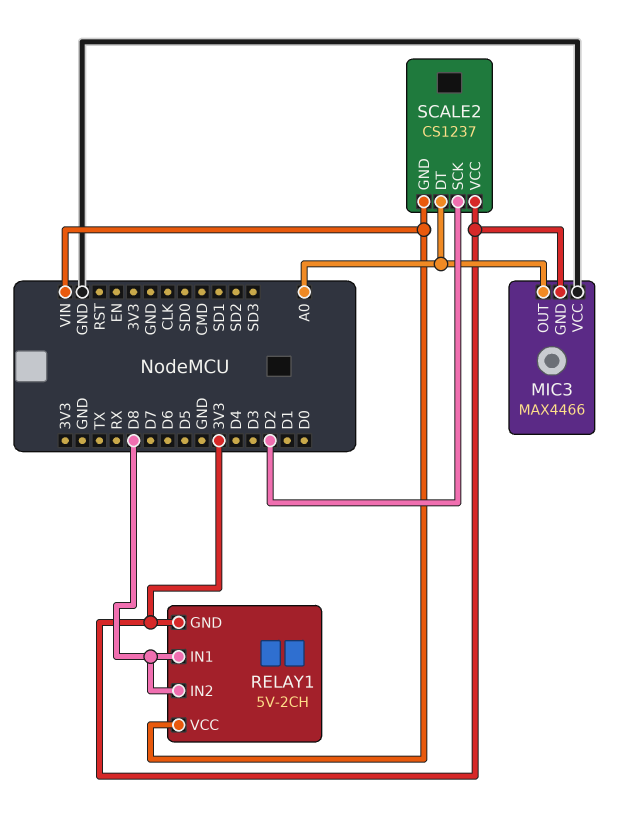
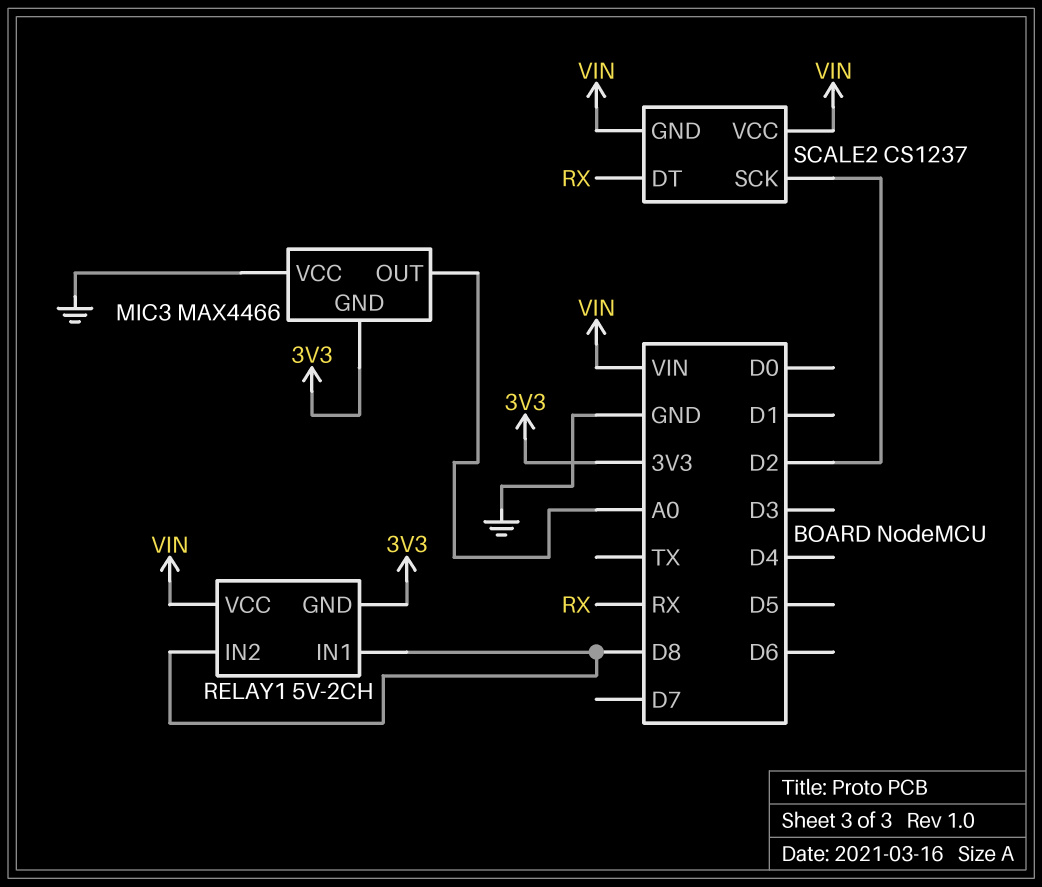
SCALE2 pin DT: A0 -> RX
SCALE2 pin VCC: 3V3 -> VIN

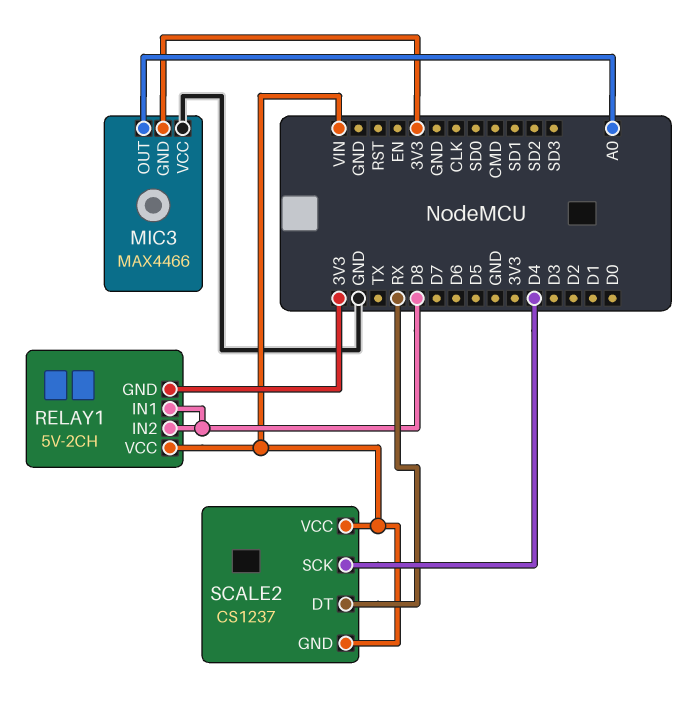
SCALE2 pin SCK: D2 -> D4

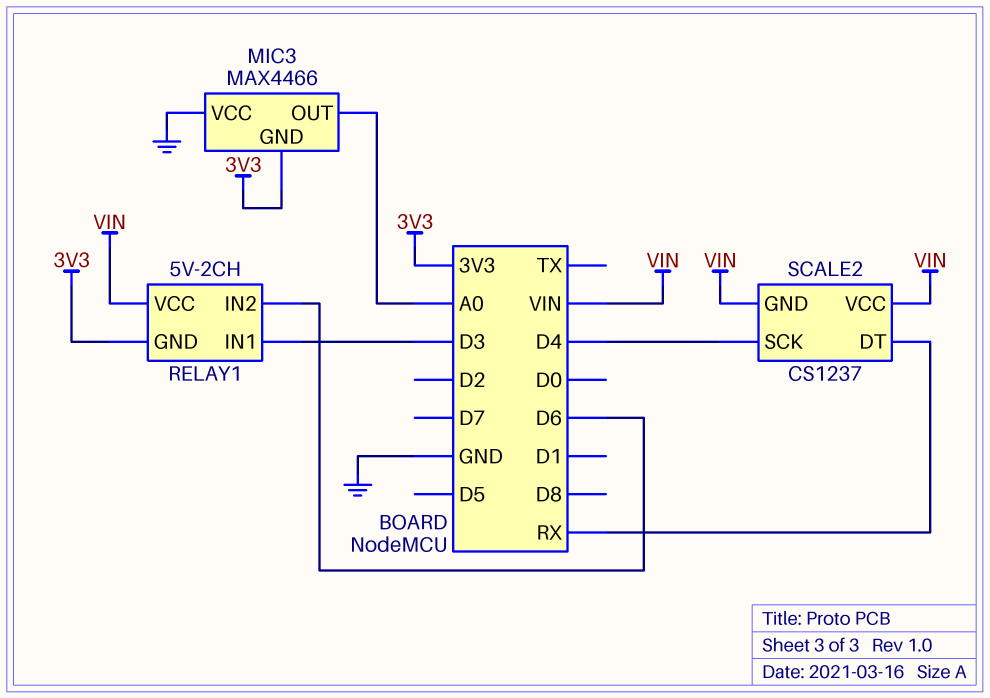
RELAY1 pin IN1: D8 -> D3
RELAY1 pin IN2: D8 -> D6

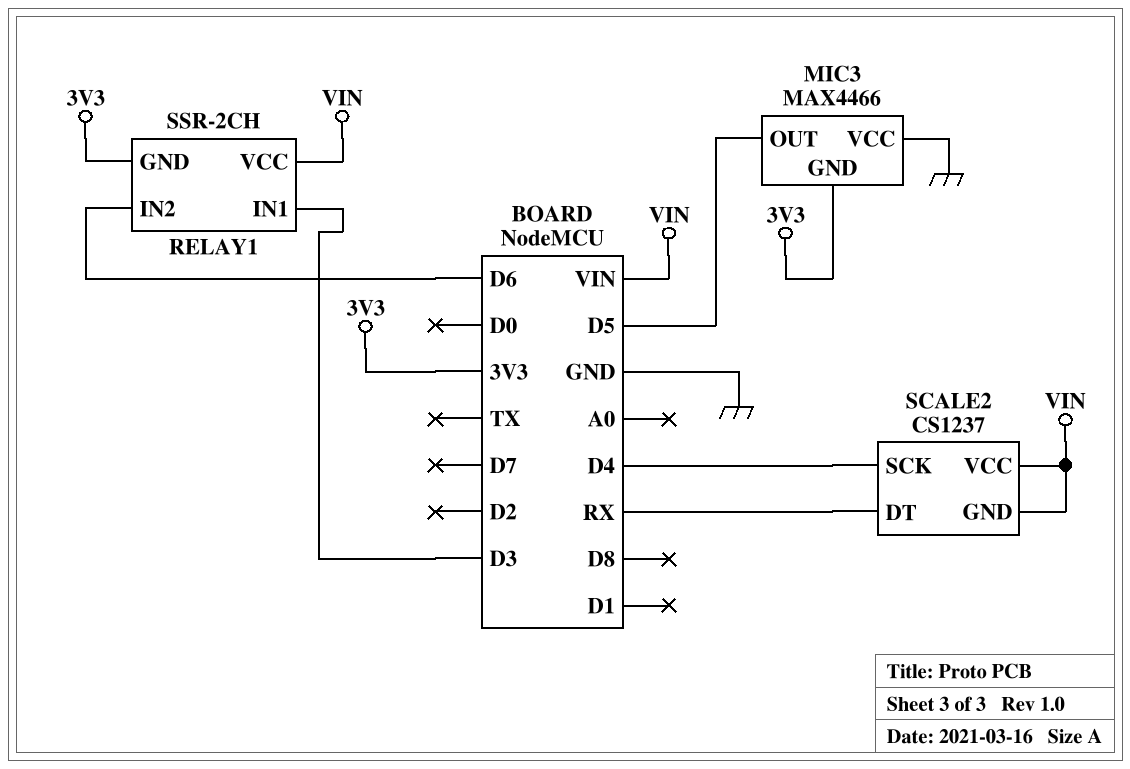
MIC3 pin OUT: A0 -> D5
RELAY1: 5V-2CH -> SSR-2CH

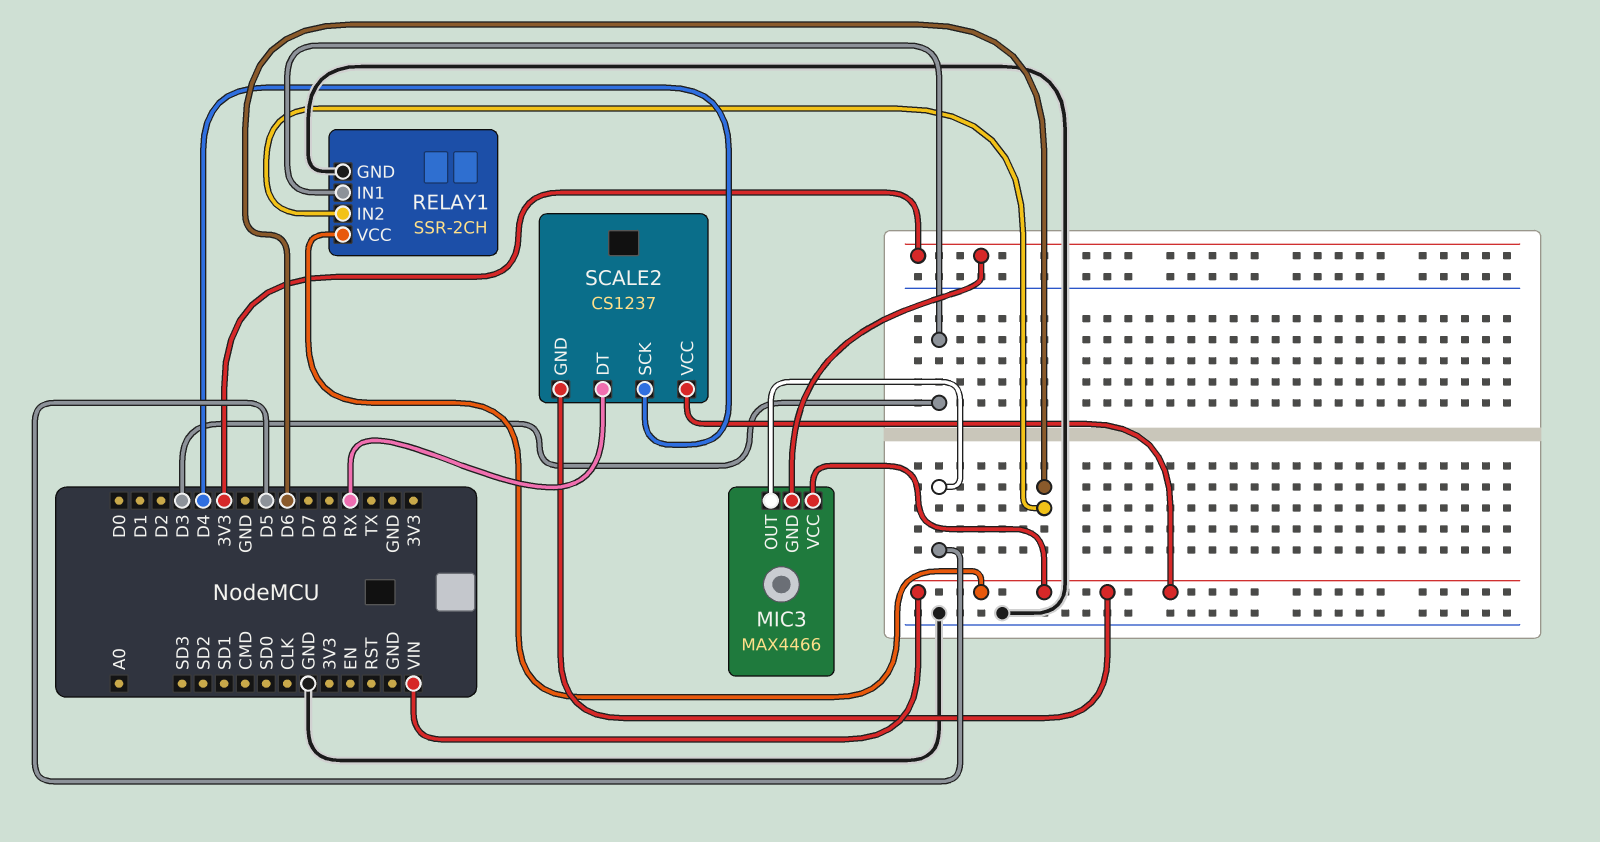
MIC3 pin VCC: GND -> VIN
RELAY1 pin GND: 3V3 -> GND

